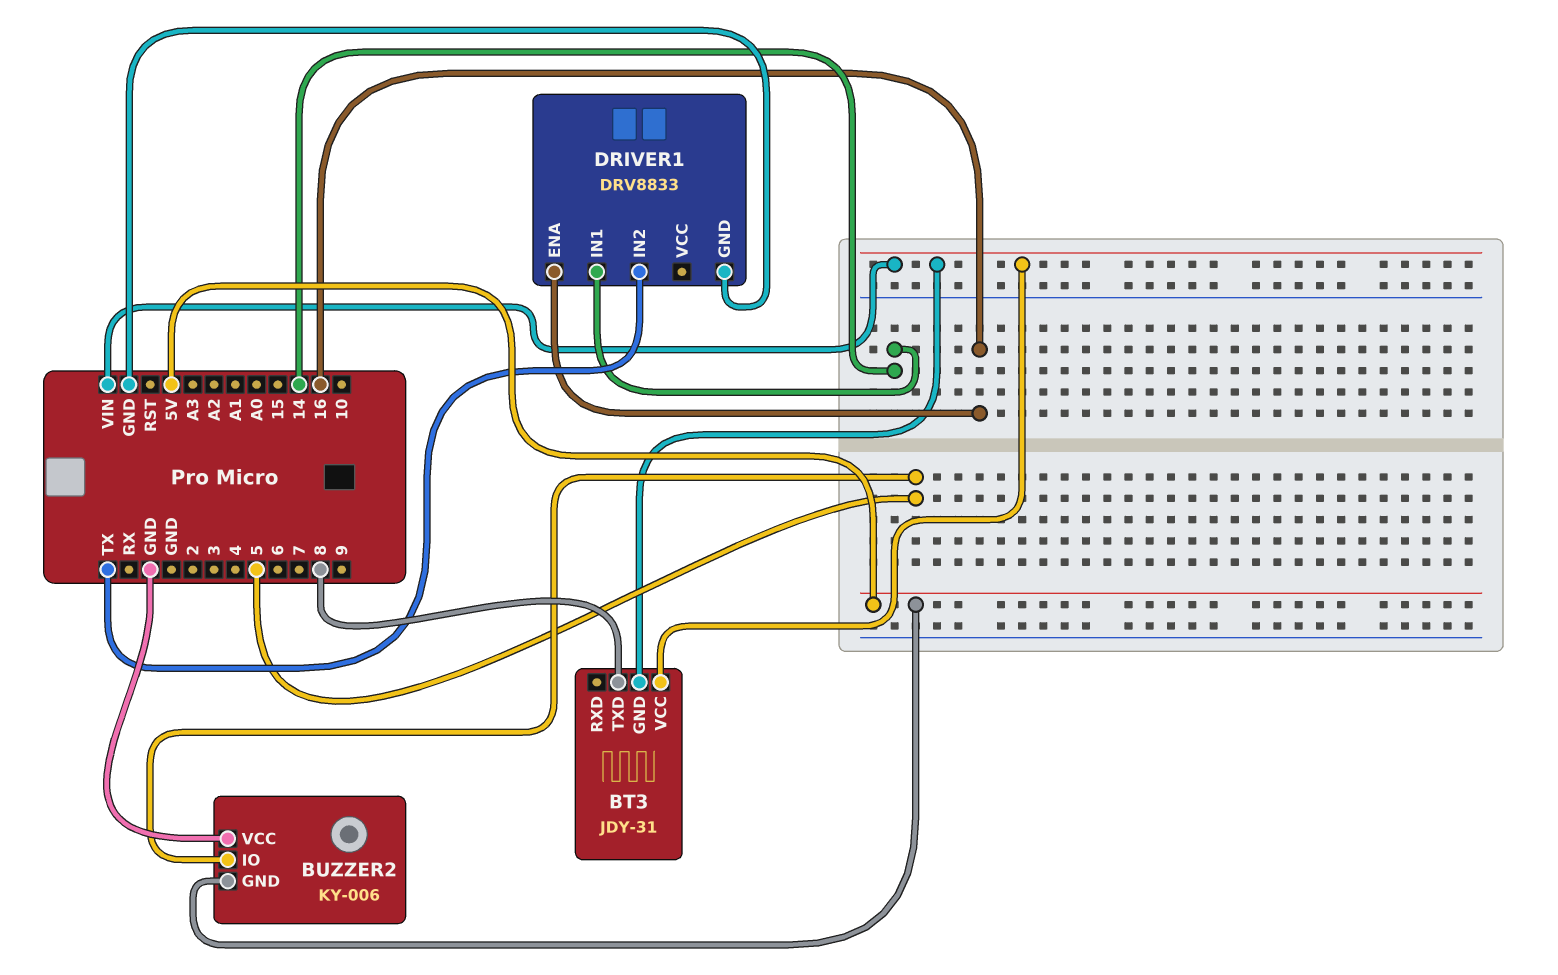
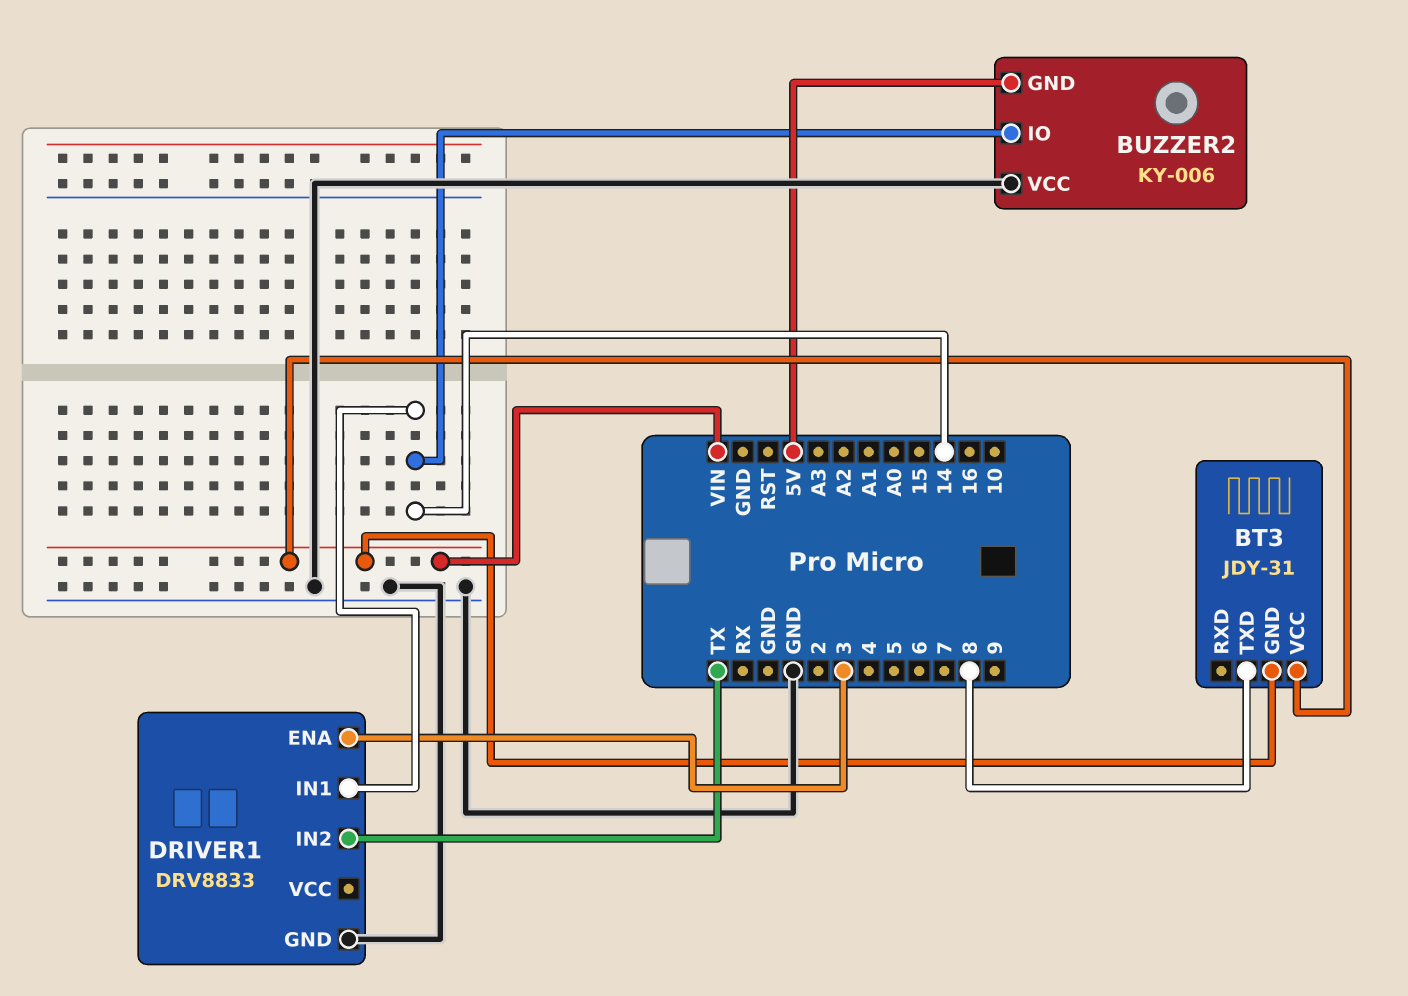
BUZZER2 pin IO: 5 -> 14
DRIVER1 pin ENA: 16 -> 3

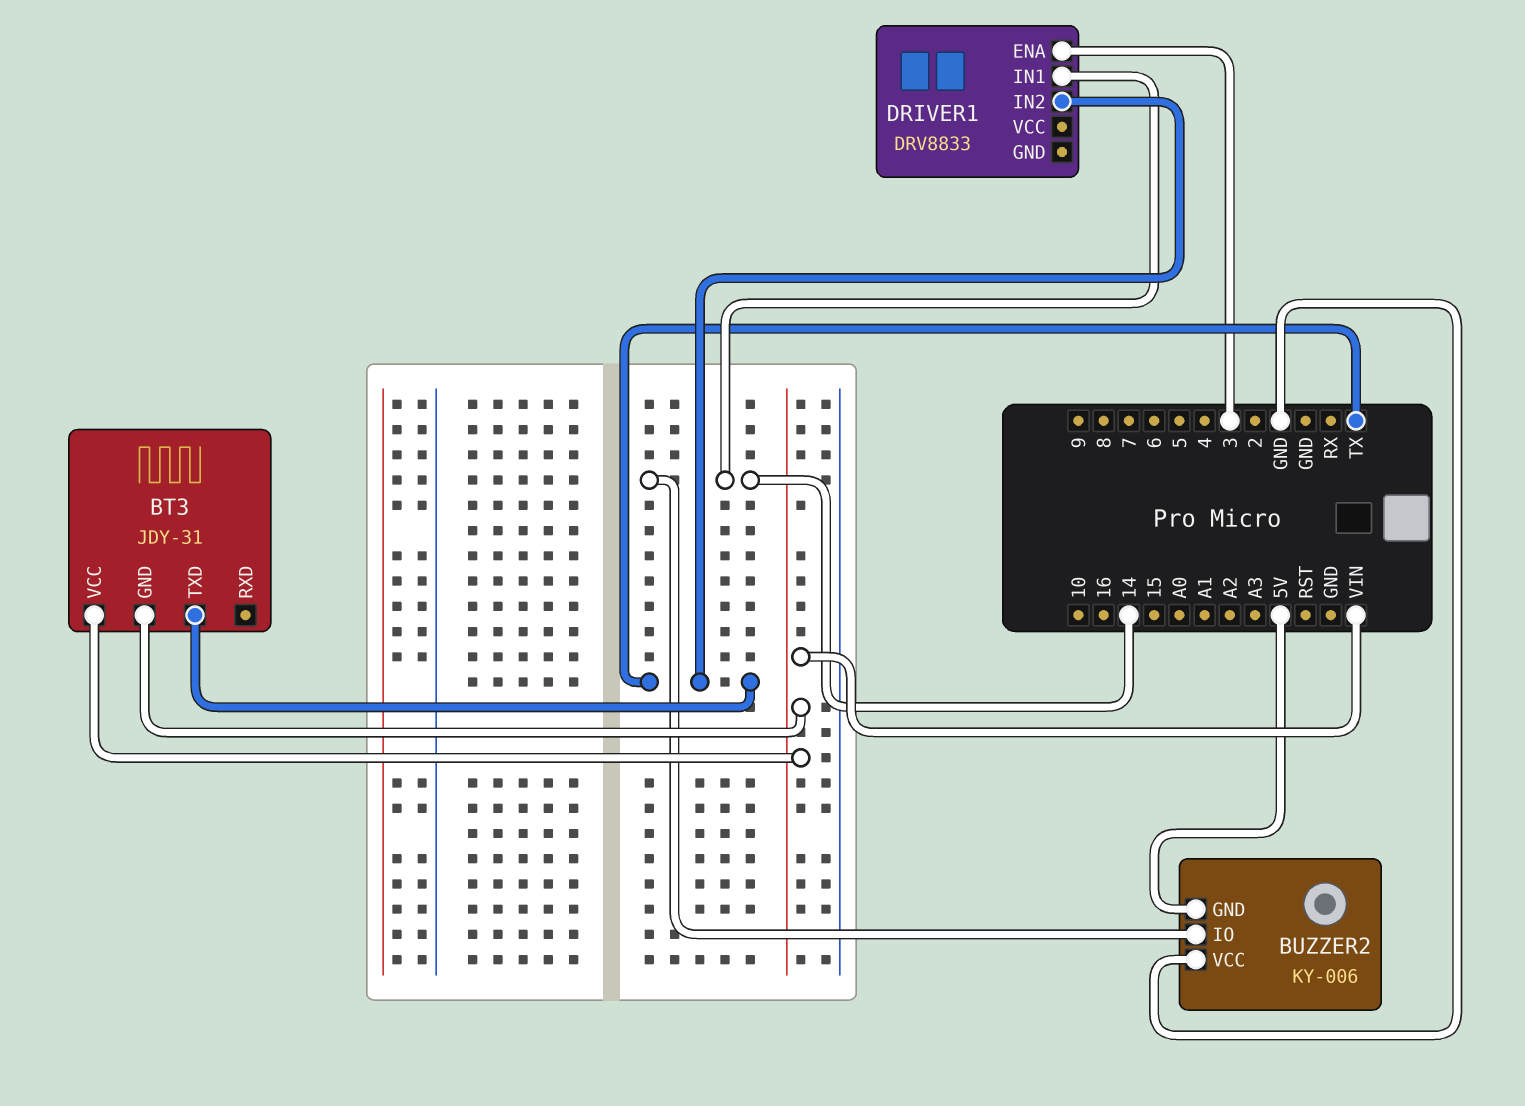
BT3 pin TXD: 8 -> TX
DRIVER1 pin GND: GND -> none

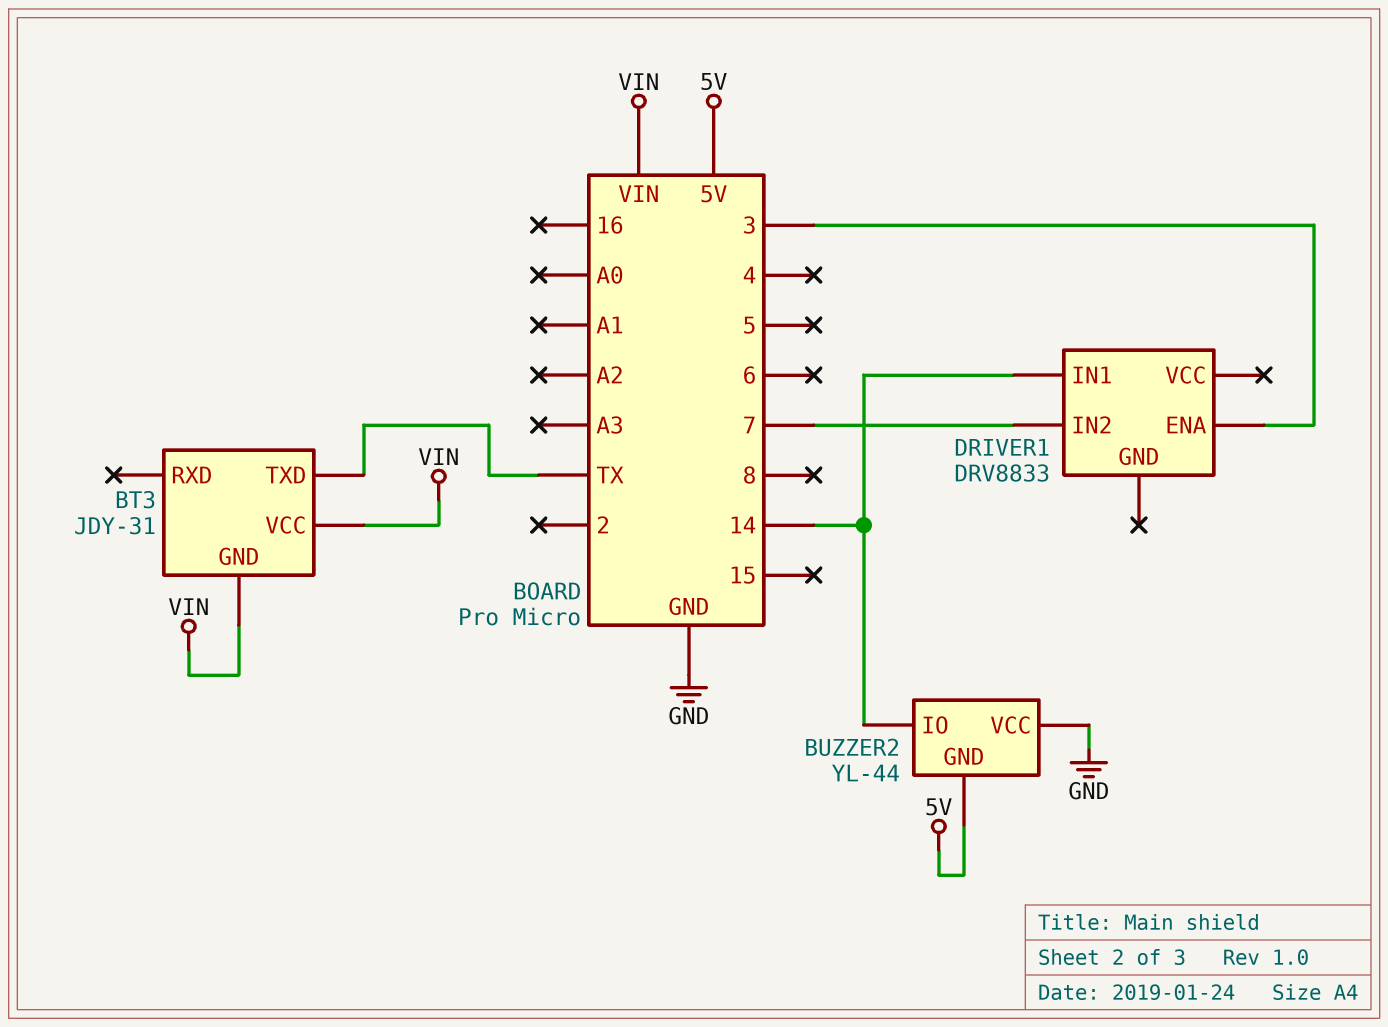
BUZZER2: KY-006 -> YL-44
DRIVER1 pin IN2: TX -> 7

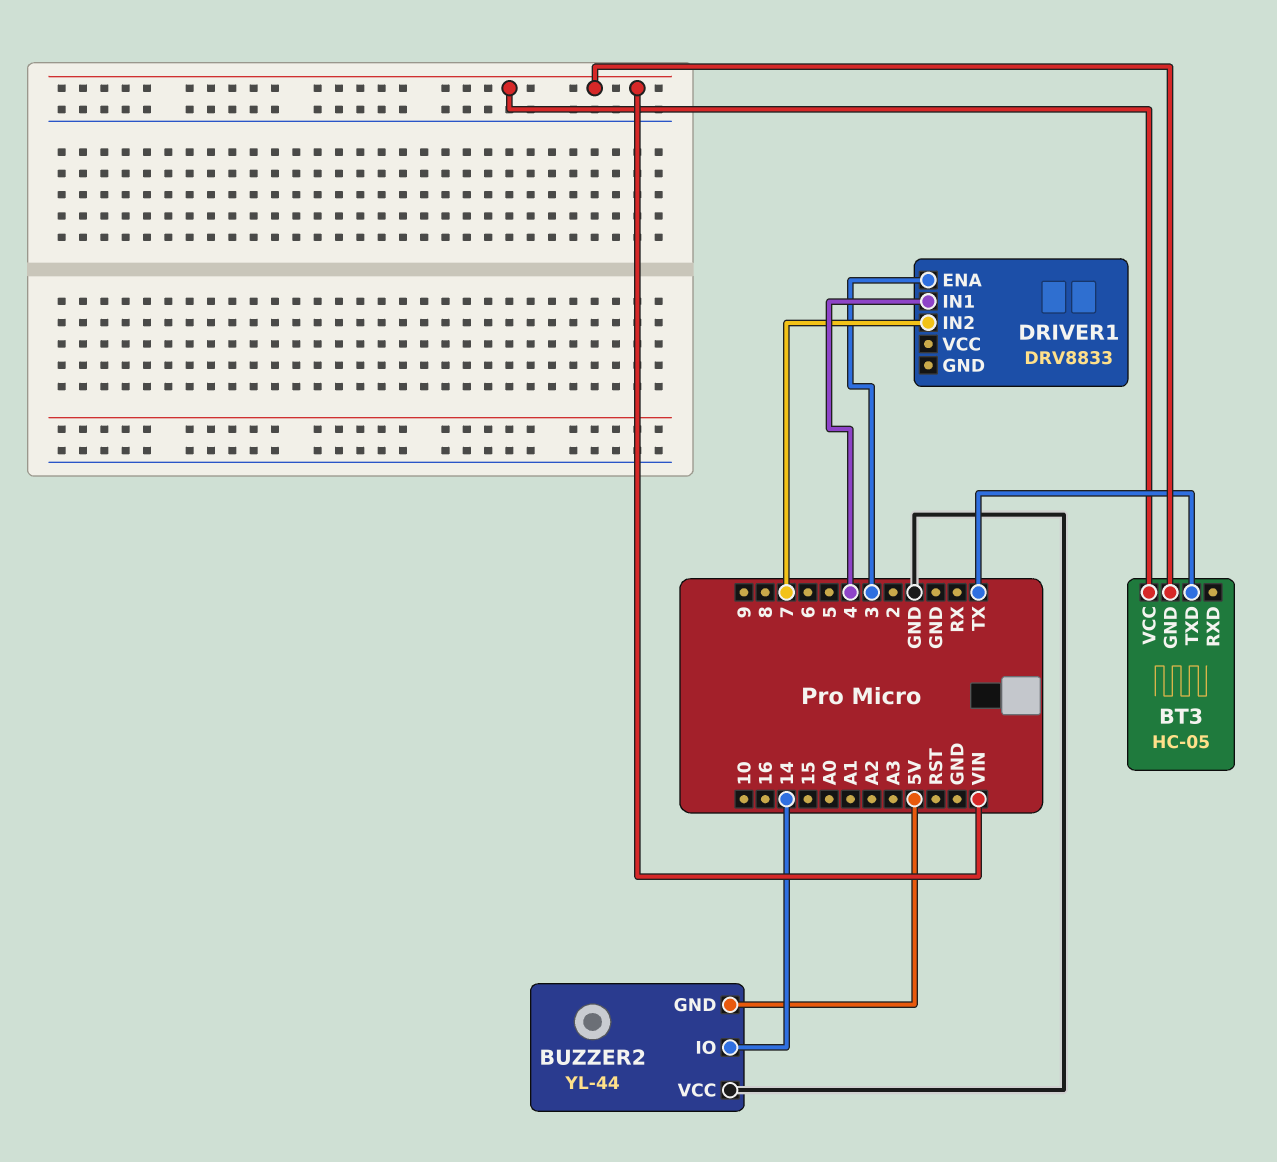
BT3: JDY-31 -> HC-05
DRIVER1 pin IN1: 14 -> 4

